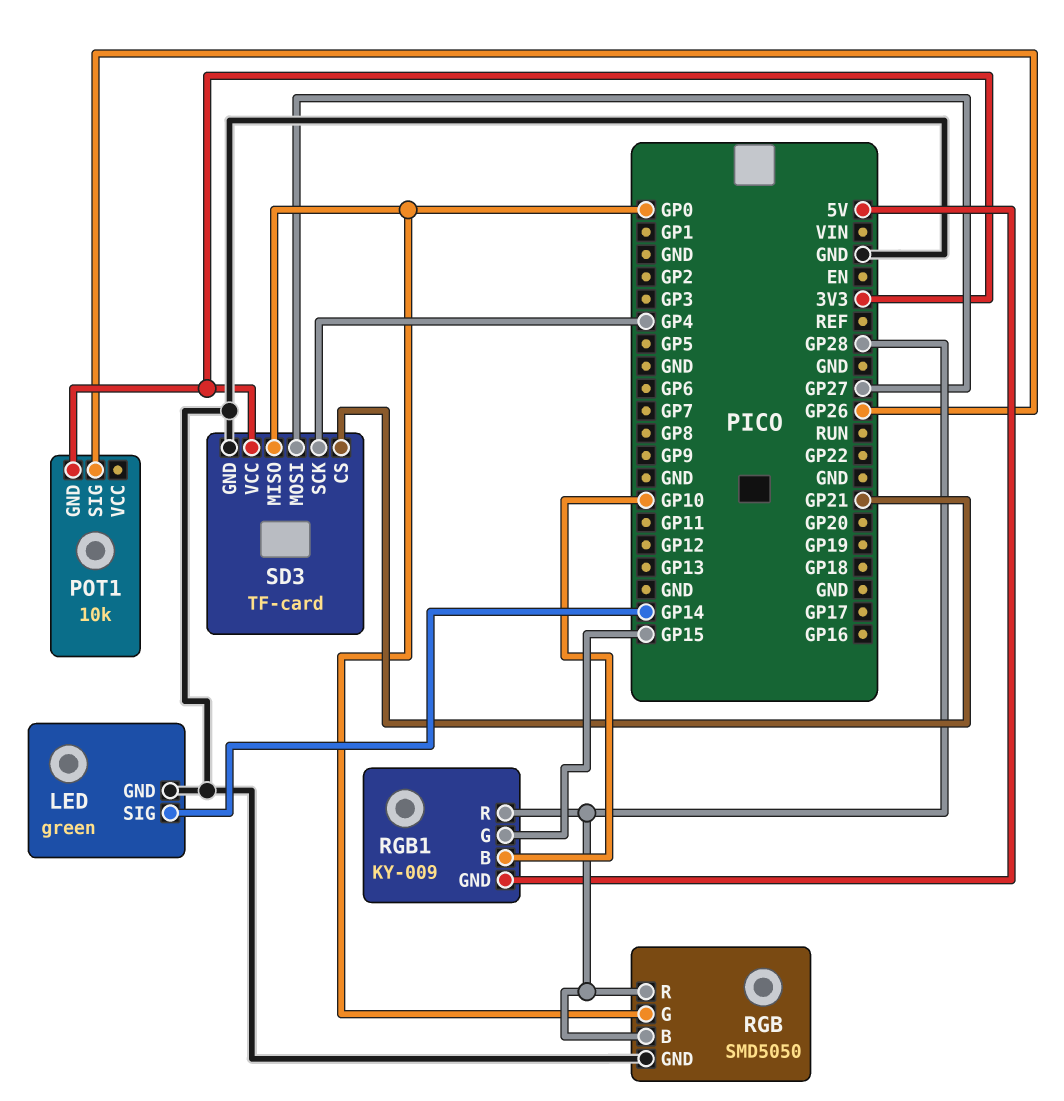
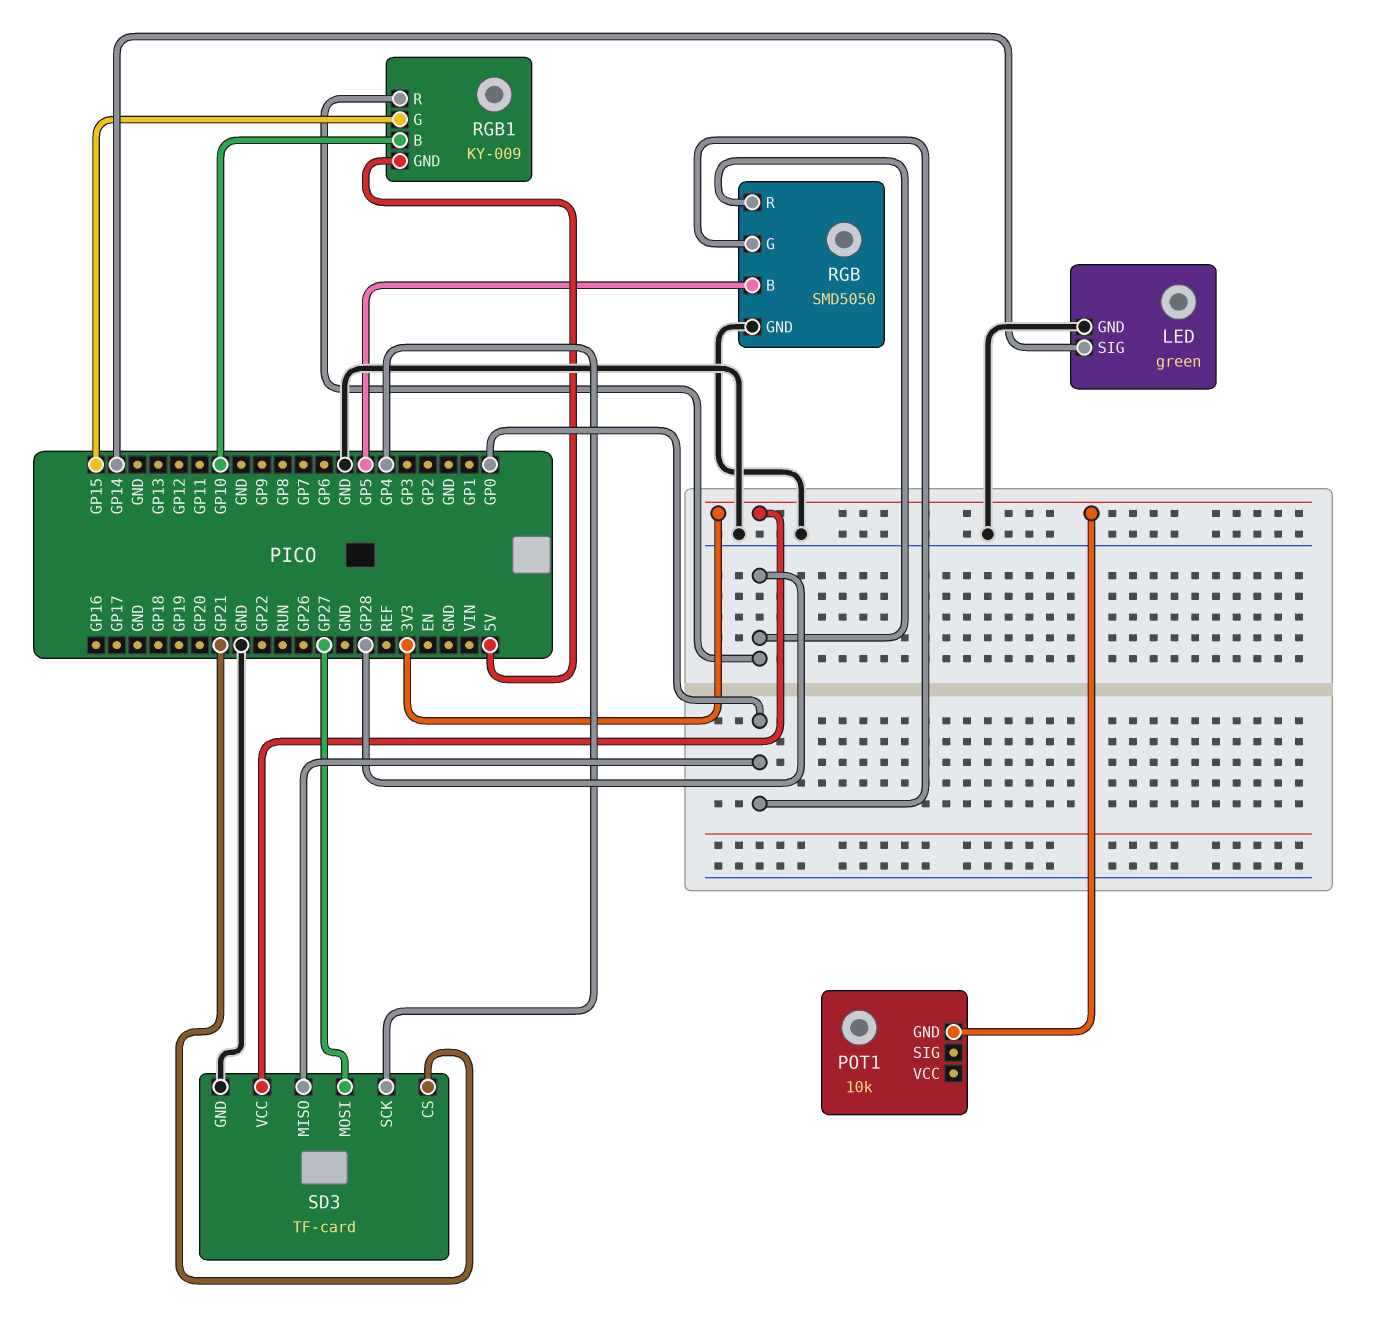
POT1 pin SIG: GP26 -> none
RGB pin B: GP28 -> GP5

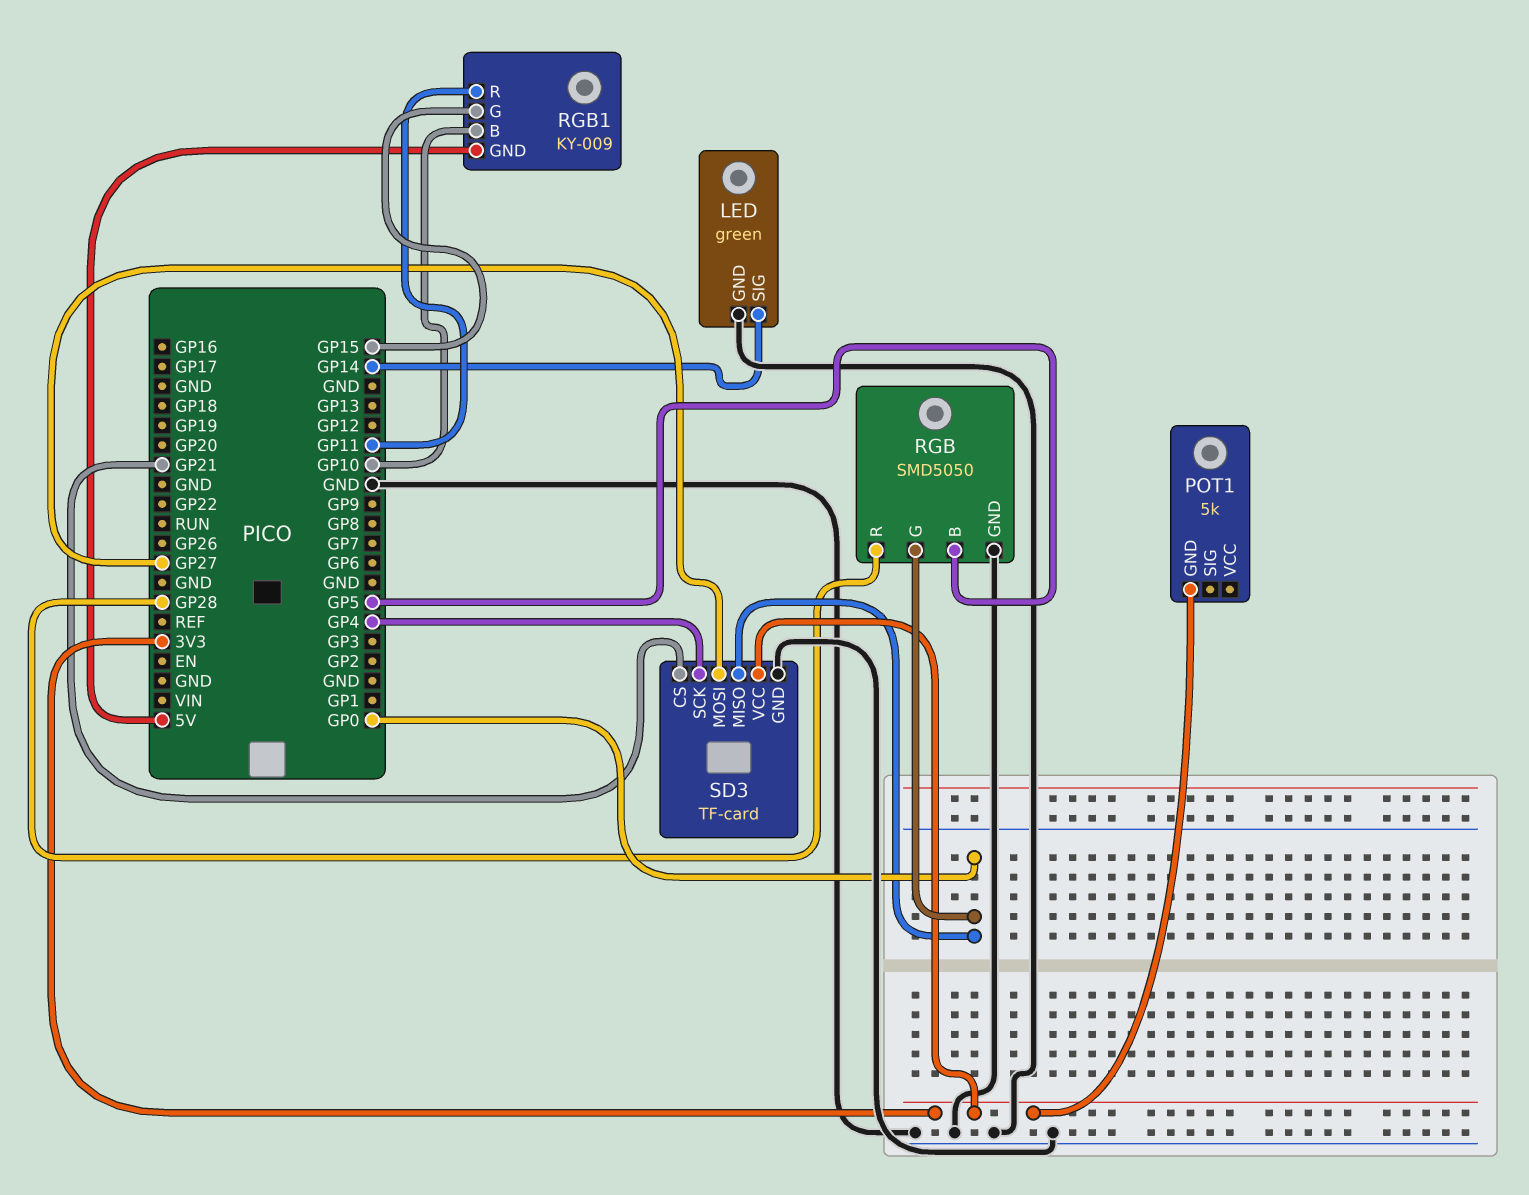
POT1: 10k -> 5k
RGB1 pin R: GP28 -> GP11

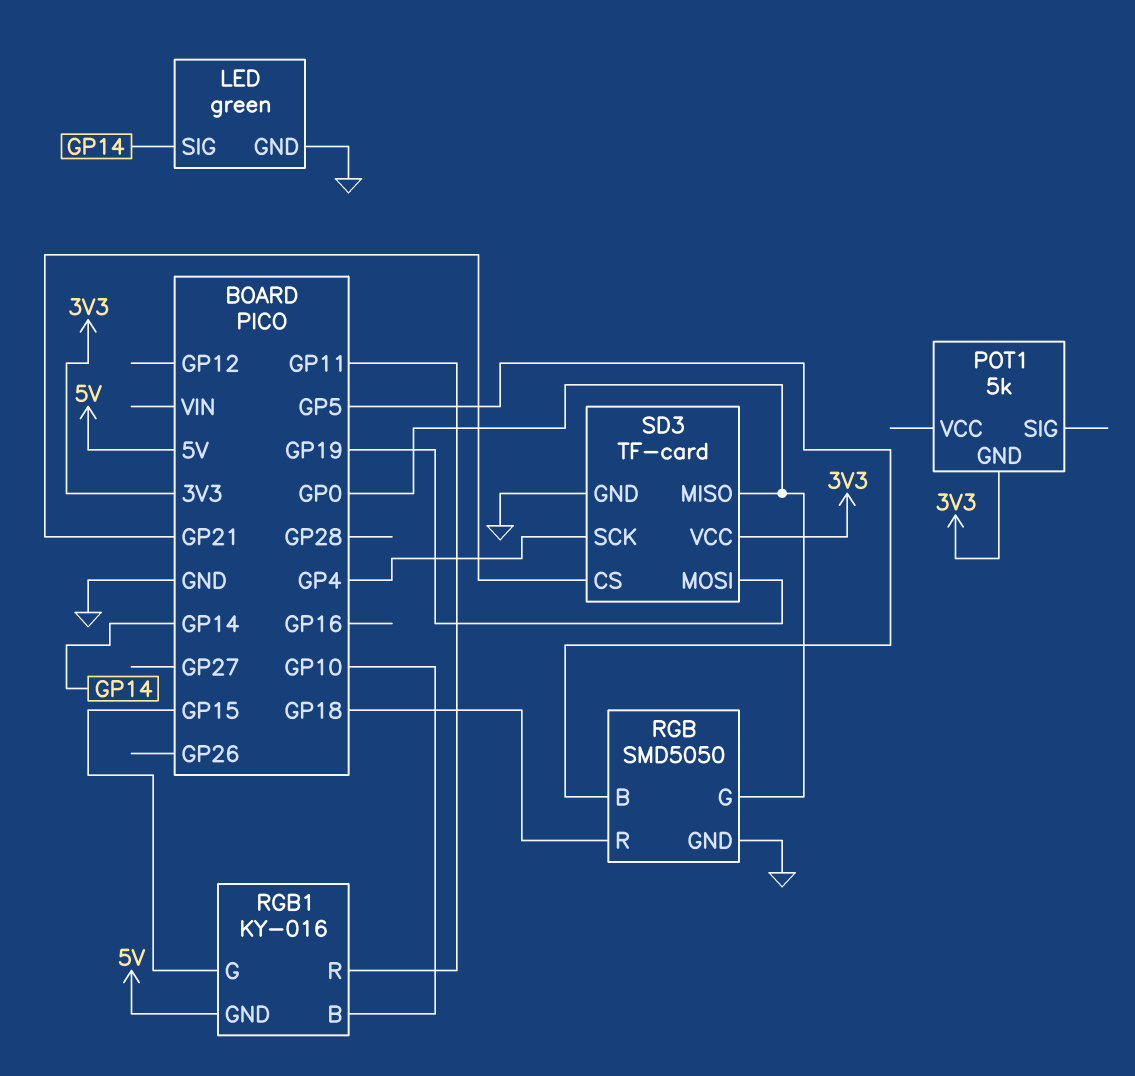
RGB pin R: GP28 -> GP18
RGB1: KY-009 -> KY-016
SD3 pin MOSI: GP27 -> GP19

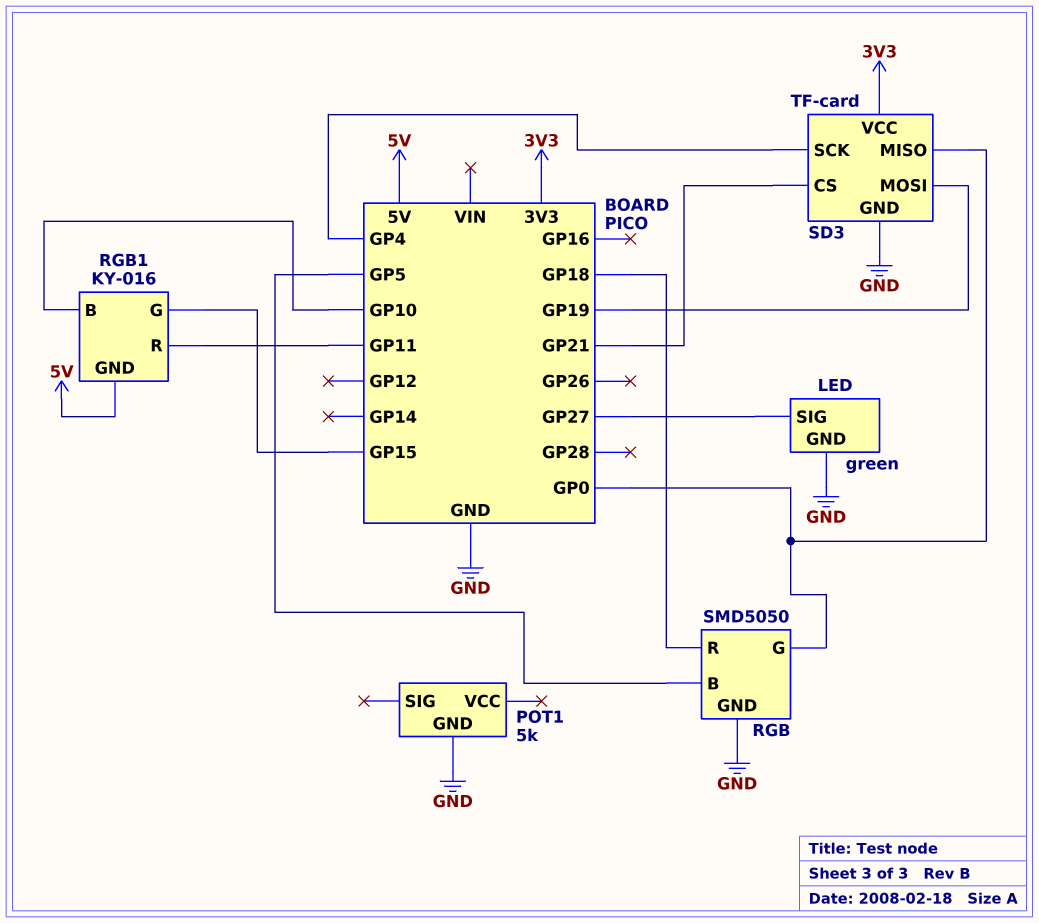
LED pin SIG: GP14 -> GP27
POT1 pin GND: 3V3 -> GND

